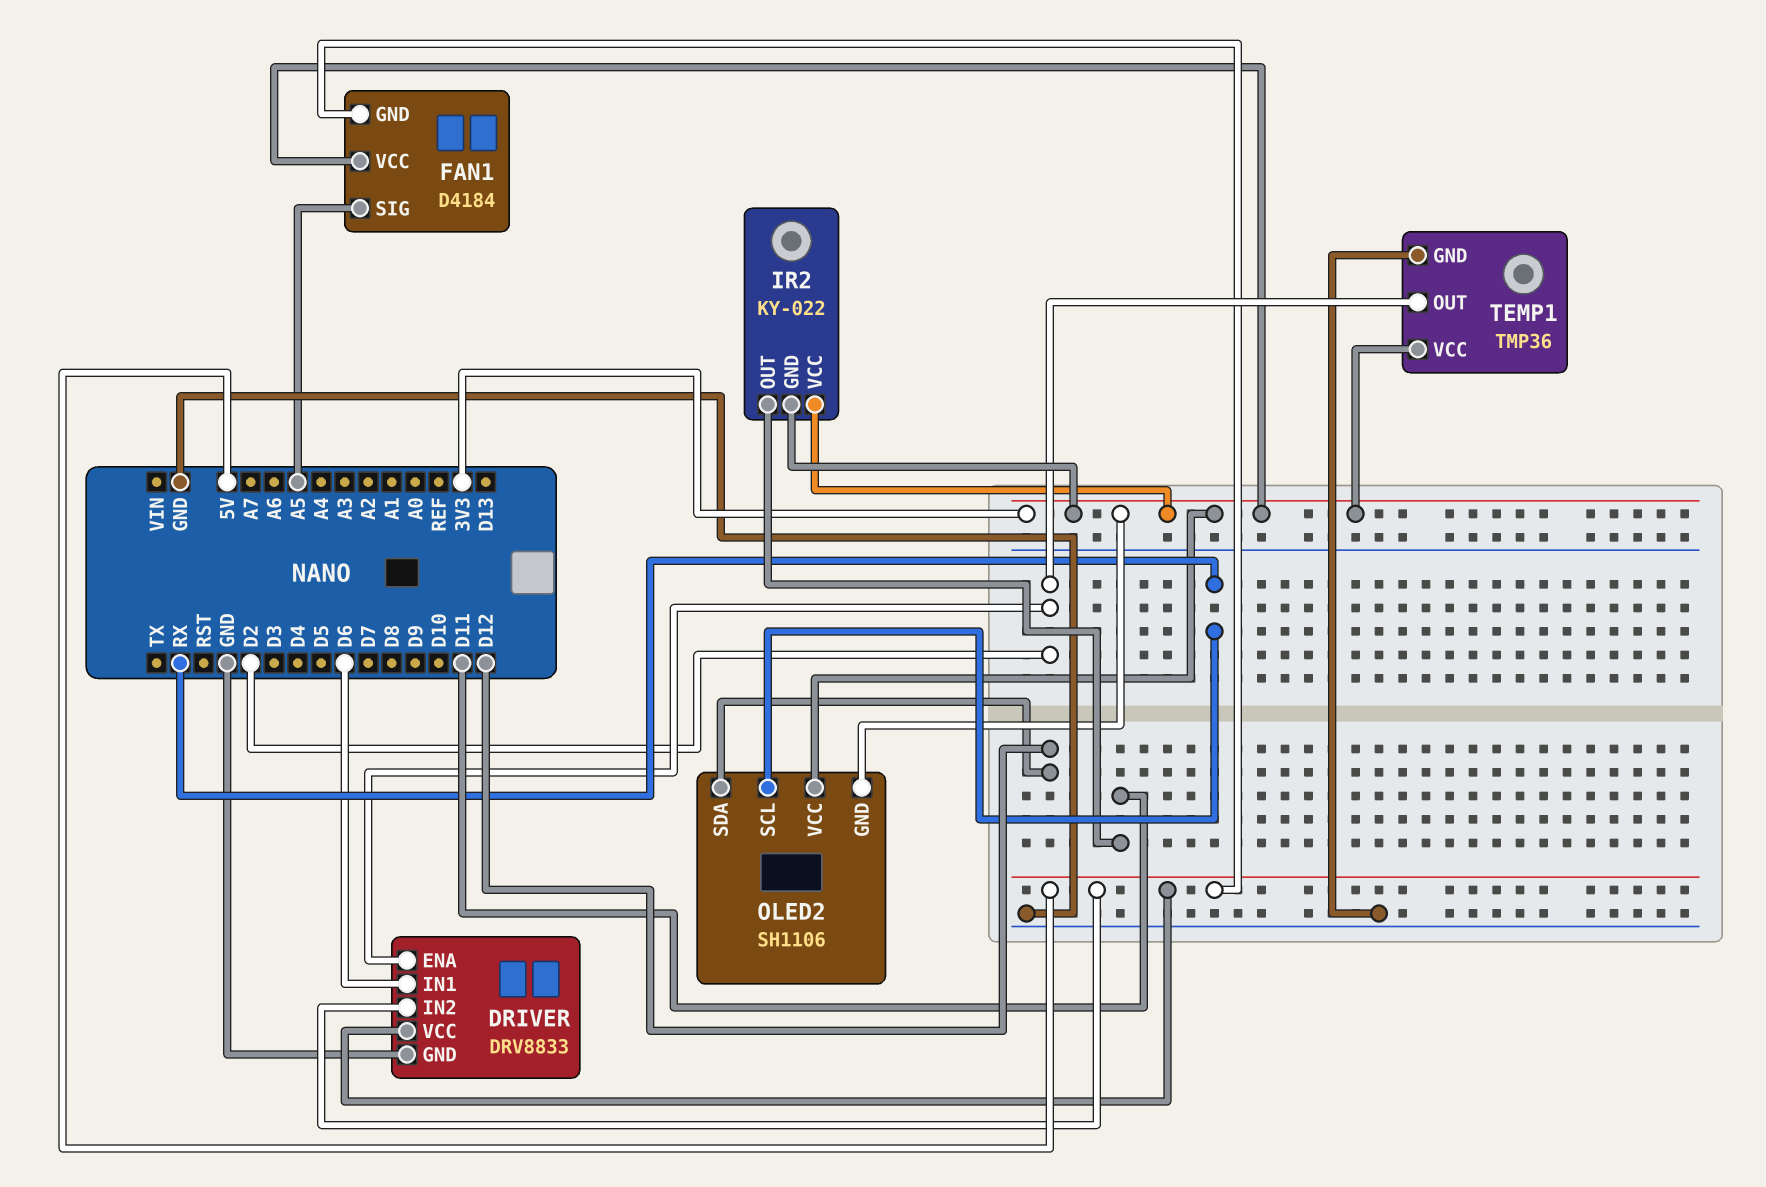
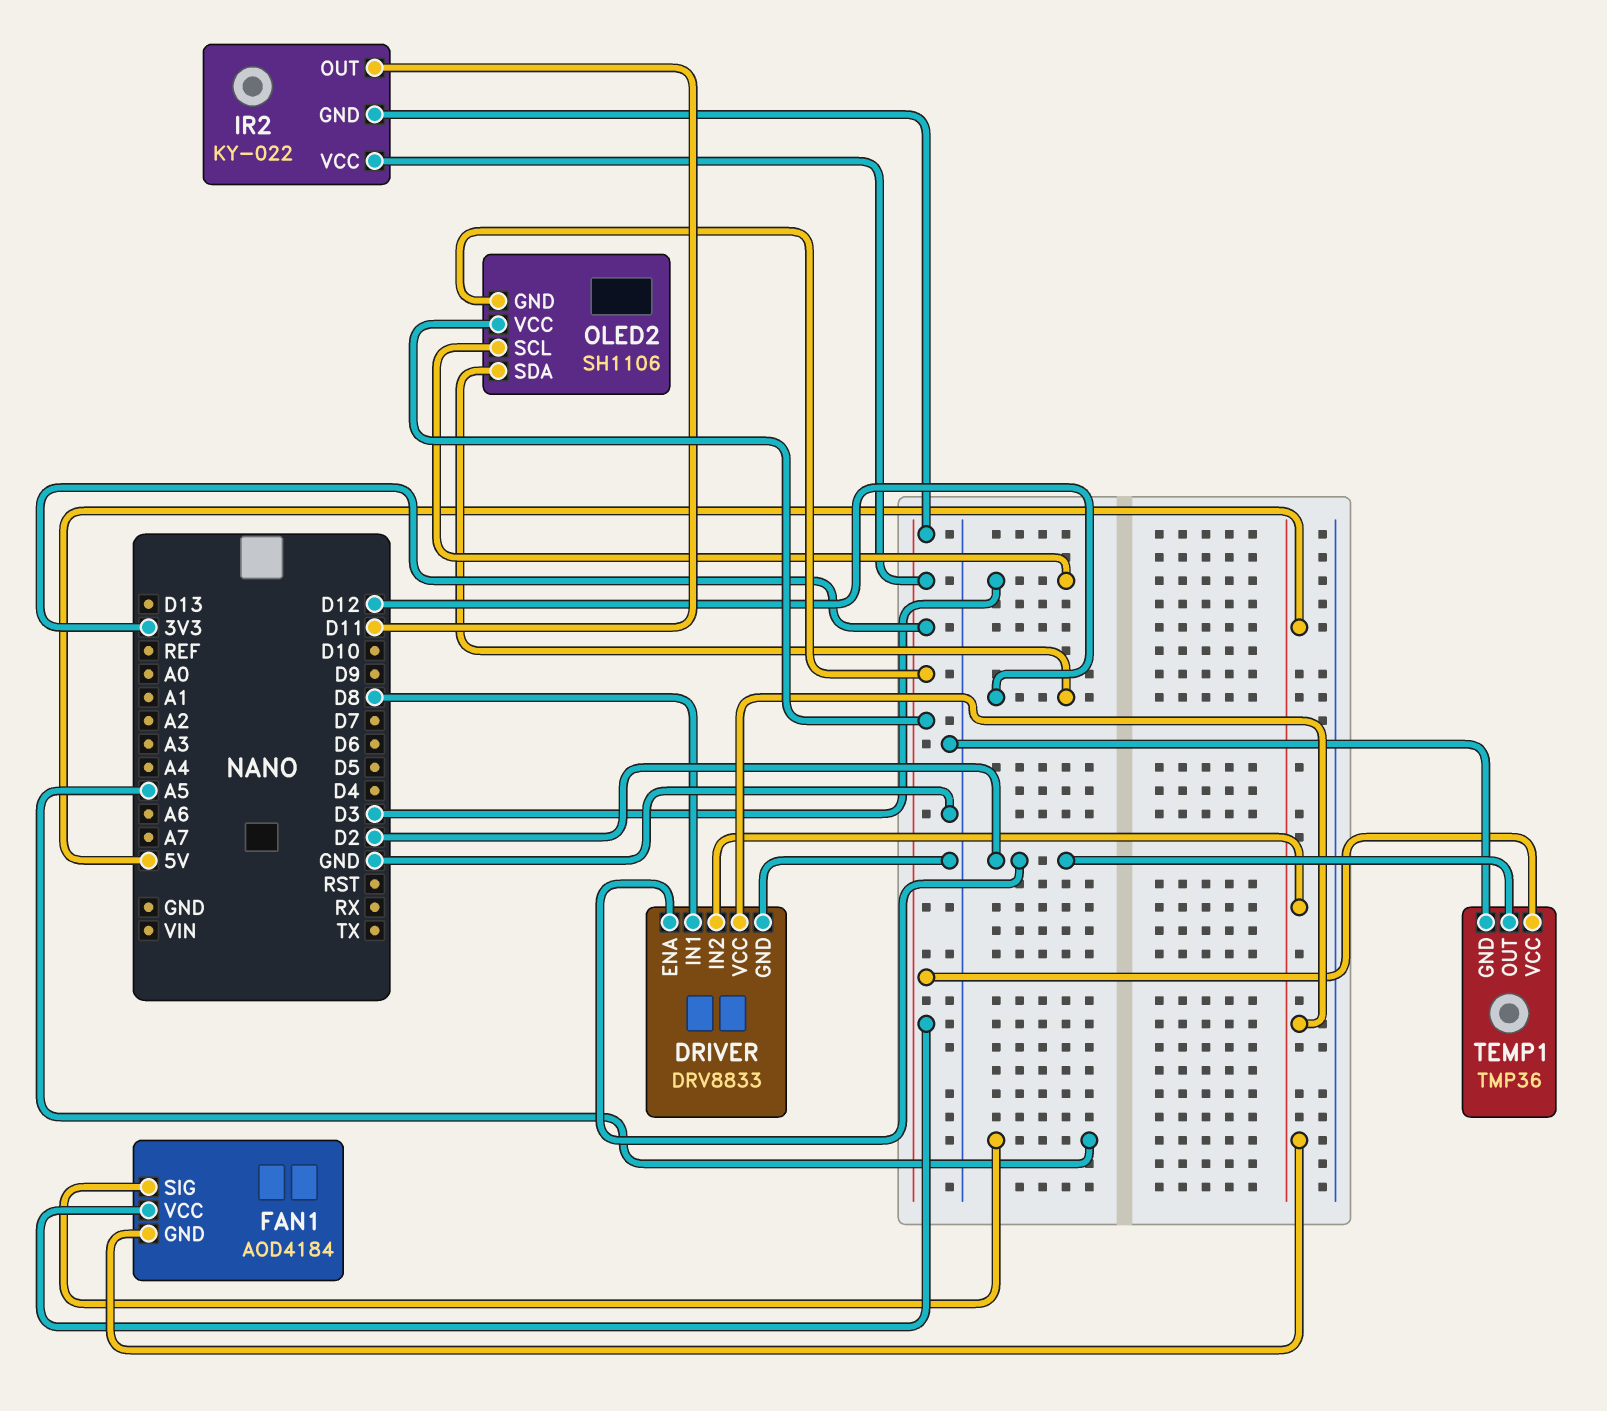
DRIVER pin IN1: D6 -> D8
FAN1: D4184 -> AOD4184
OLED2 pin SCL: RX -> D3

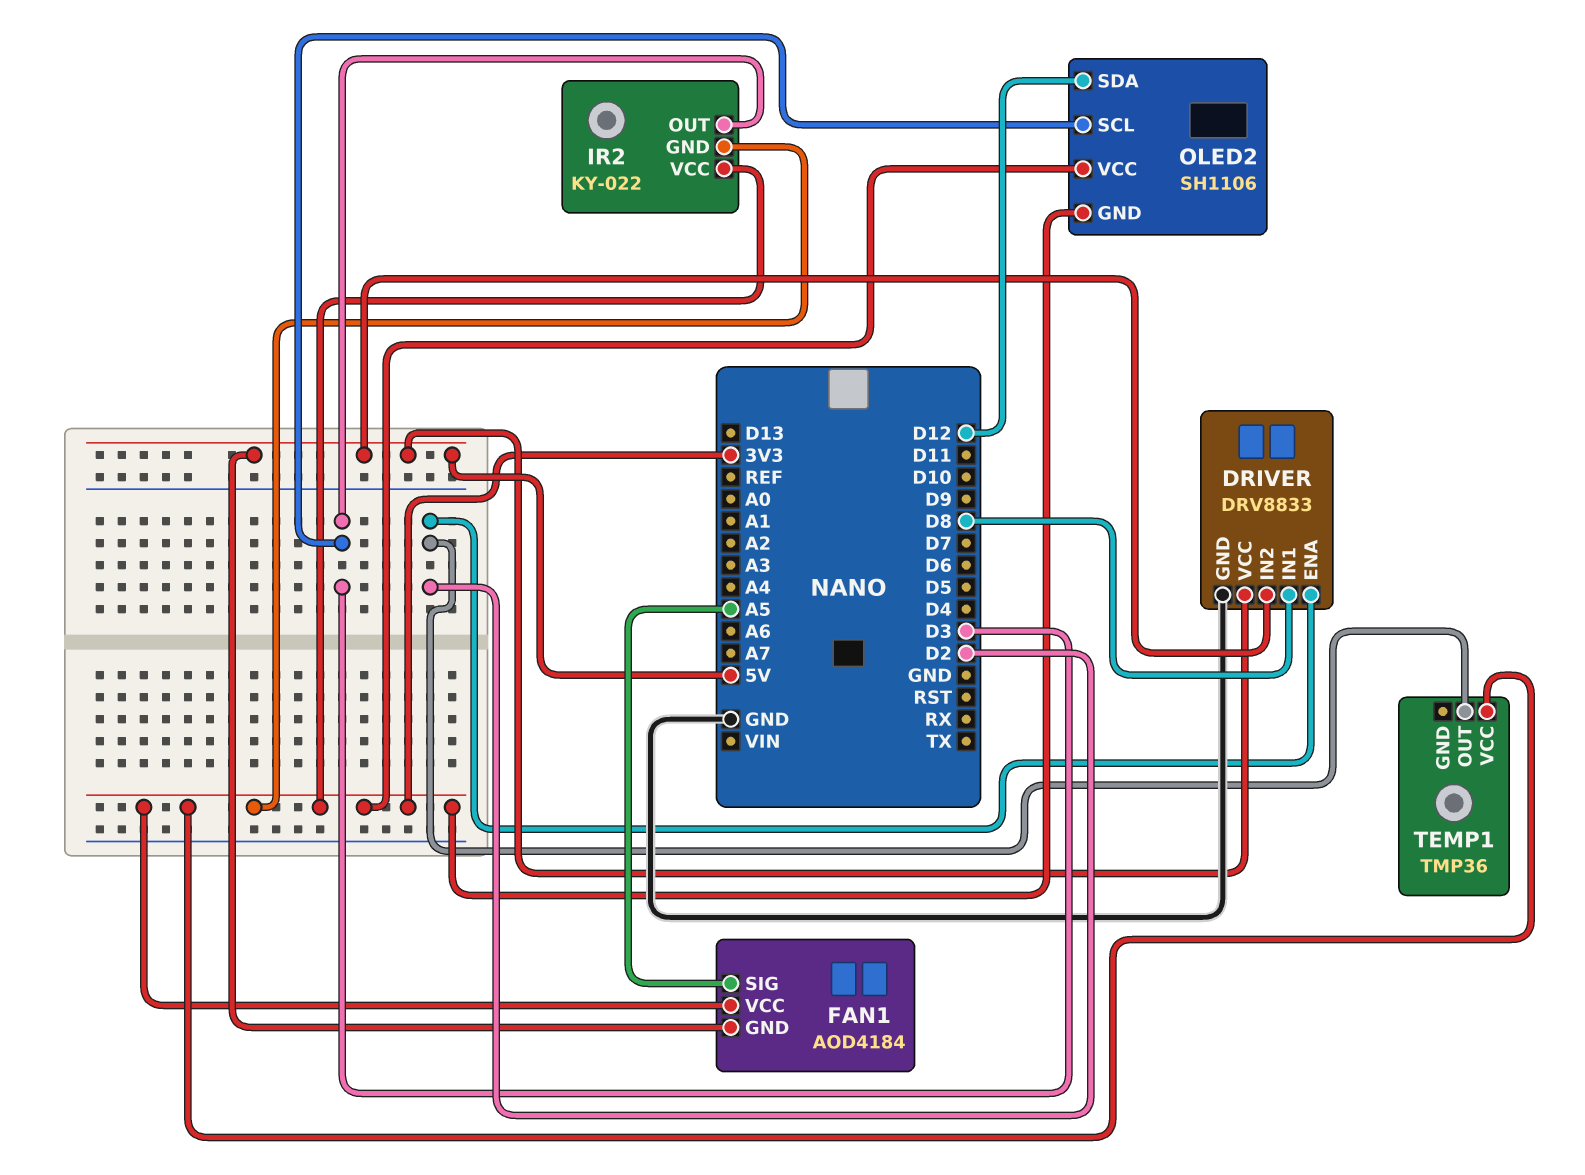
IR2 pin OUT: D11 -> D3
TEMP1 pin GND: GND -> none

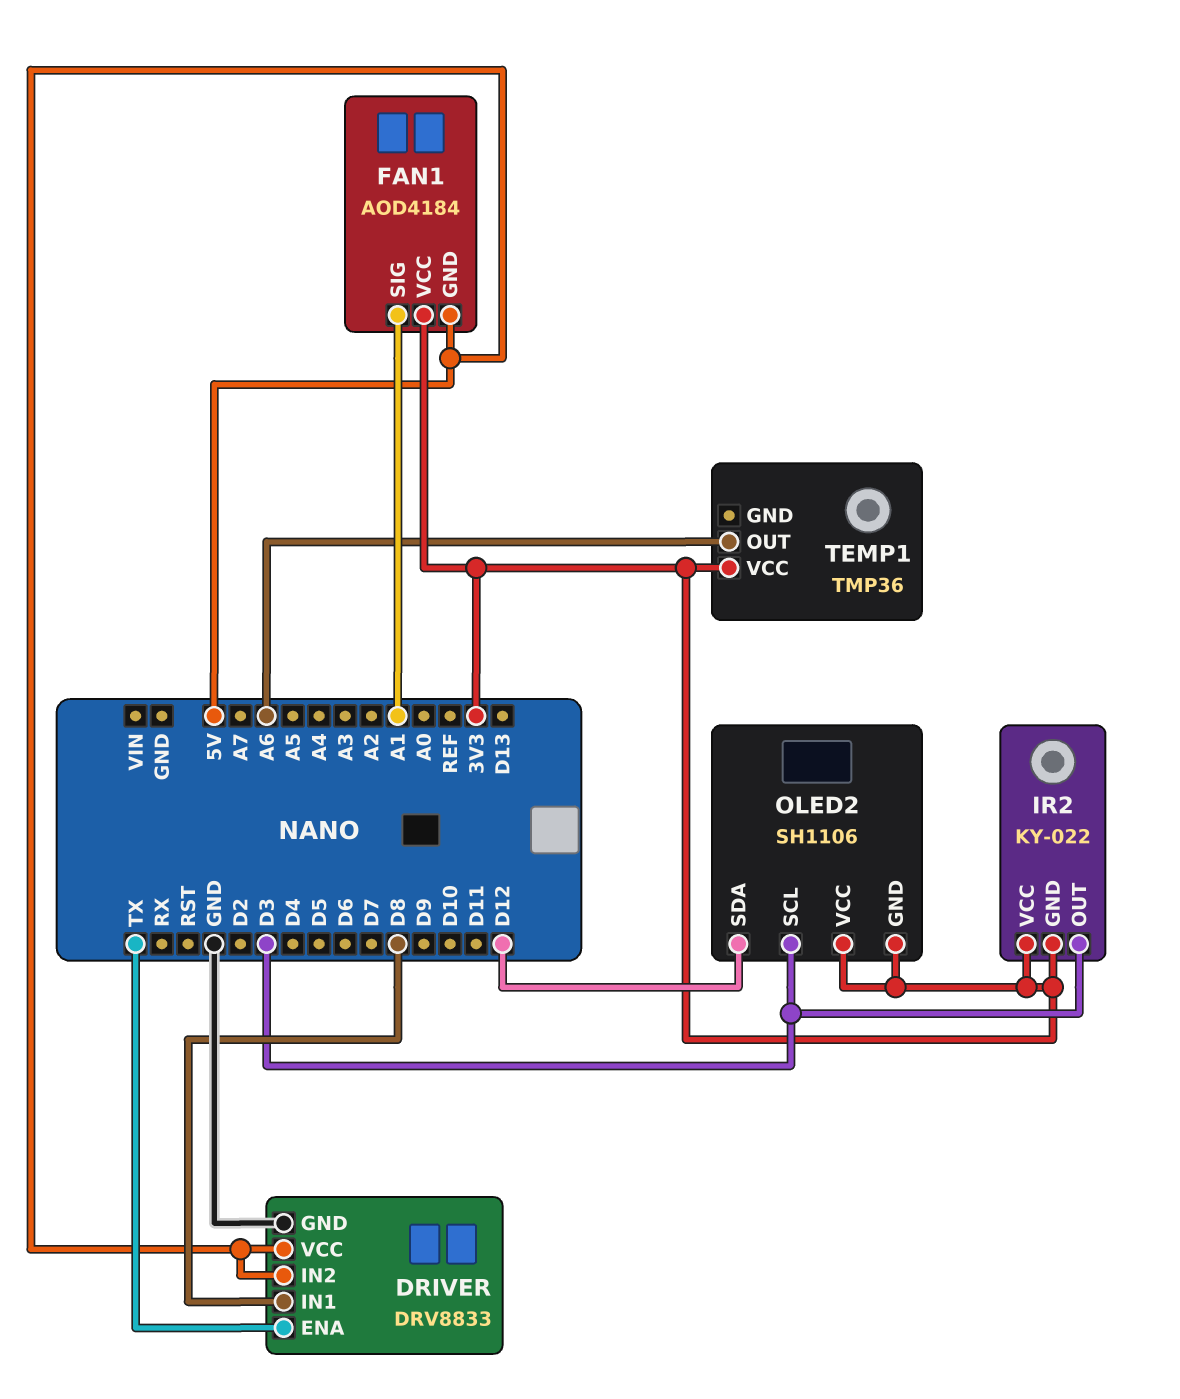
DRIVER pin ENA: D2 -> TX
FAN1 pin SIG: A5 -> A1
TEMP1 pin OUT: D2 -> A6

